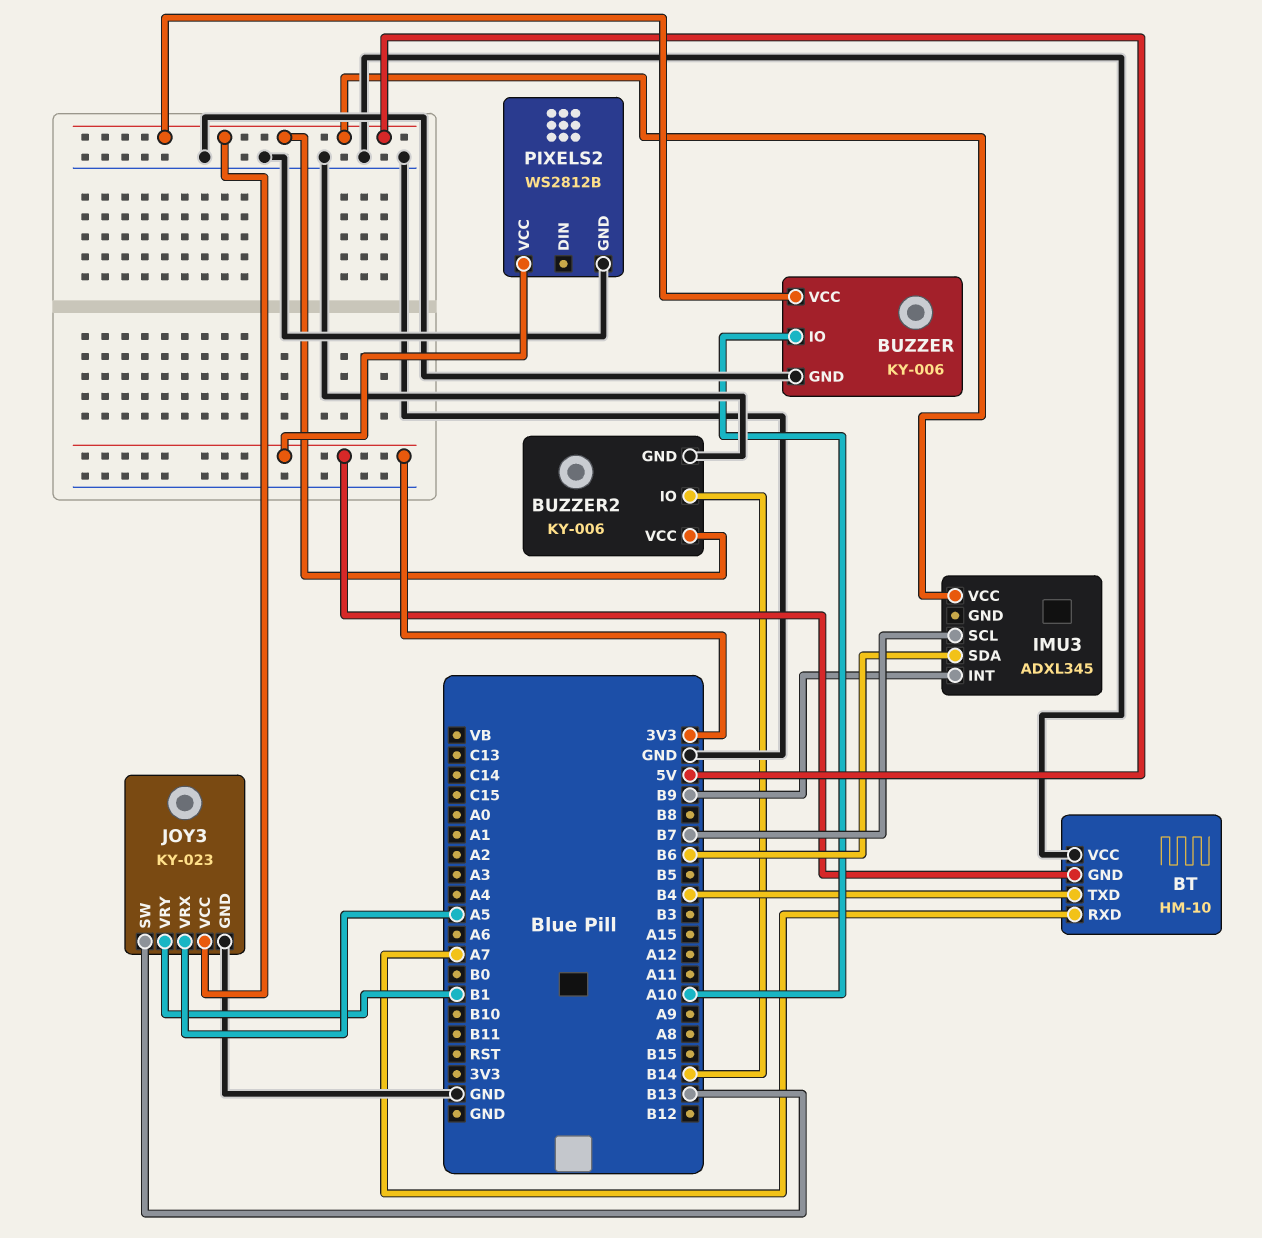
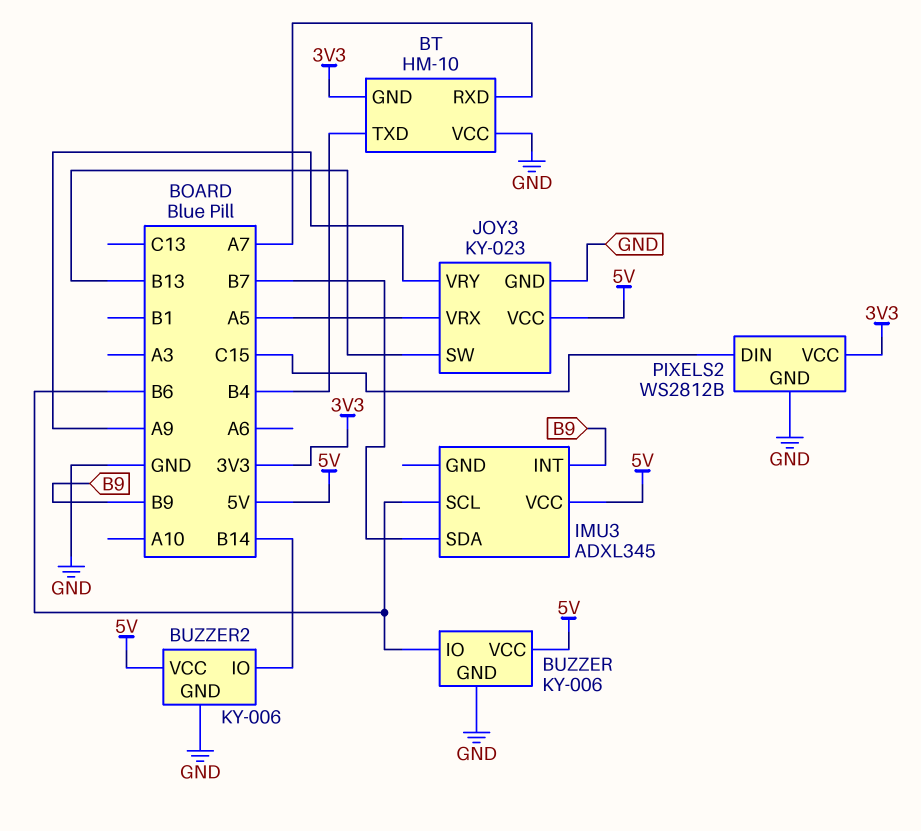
BUZZER pin IO: A10 -> B6
IMU3 pin SCL: B7 -> B6
IMU3 pin SDA: B6 -> B7
JOY3 pin VRY: B1 -> A9
PIXELS2 pin DIN: none -> C15

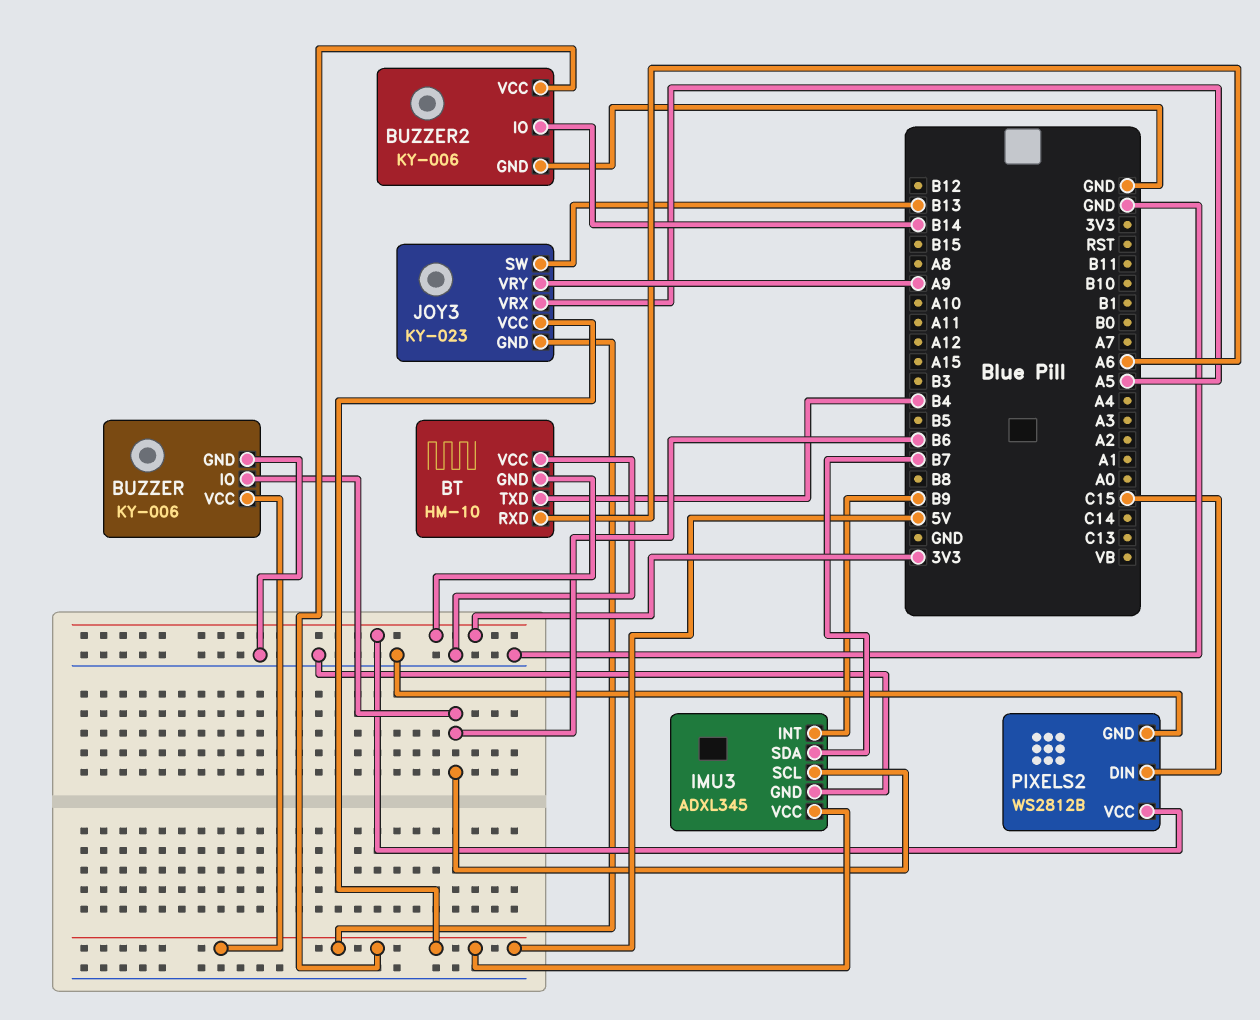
BT pin RXD: A7 -> A6
IMU3 pin GND: none -> GND
JOY3 pin GND: GND -> 5V

